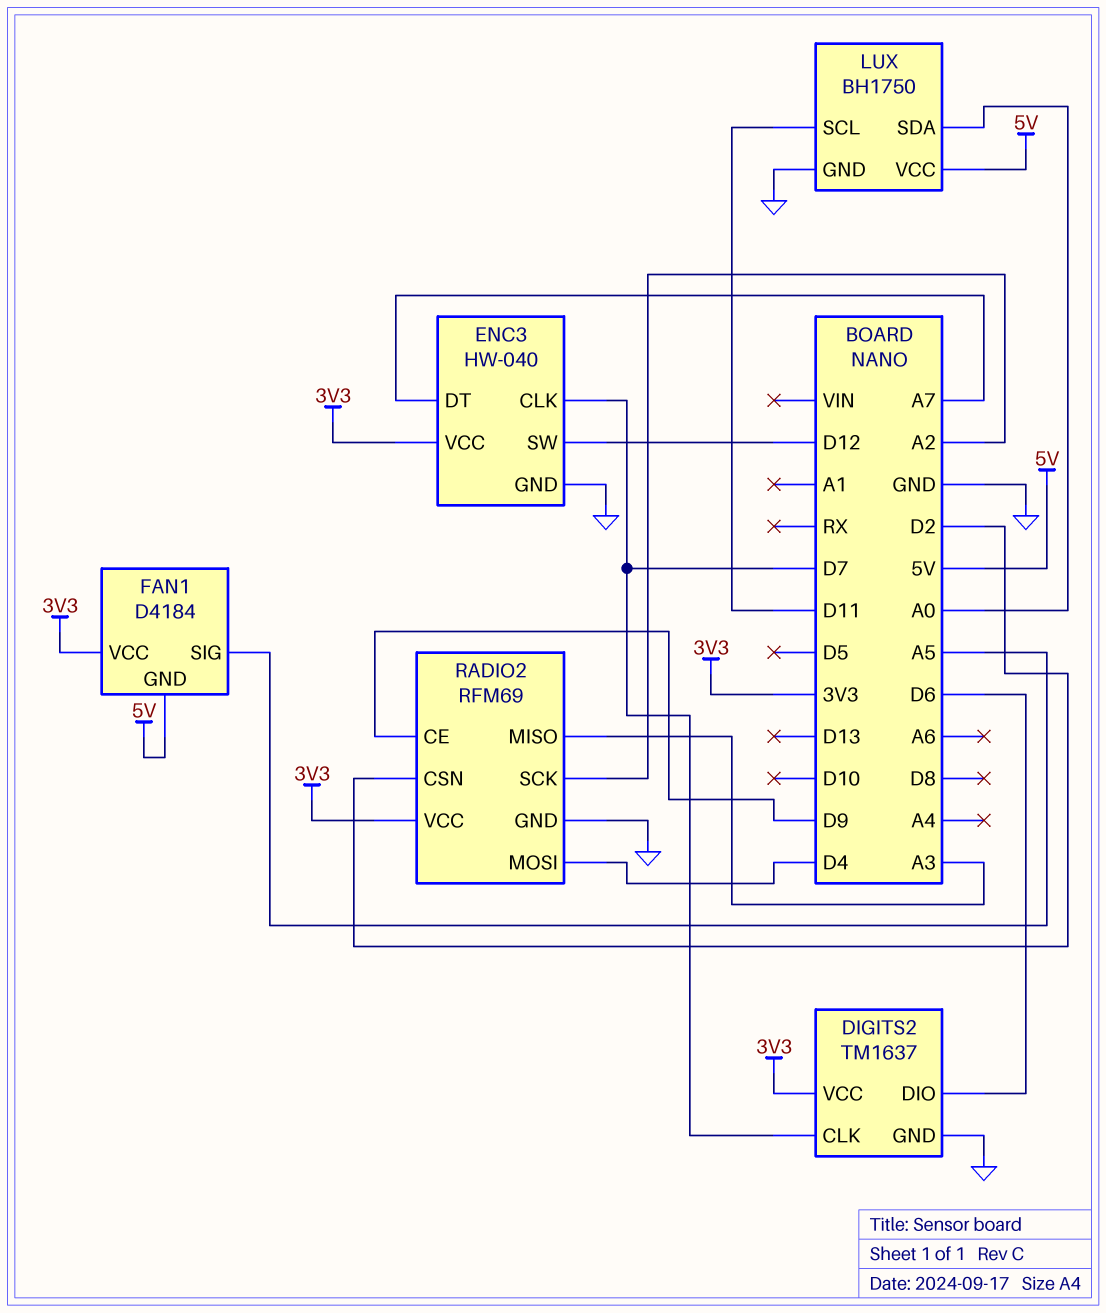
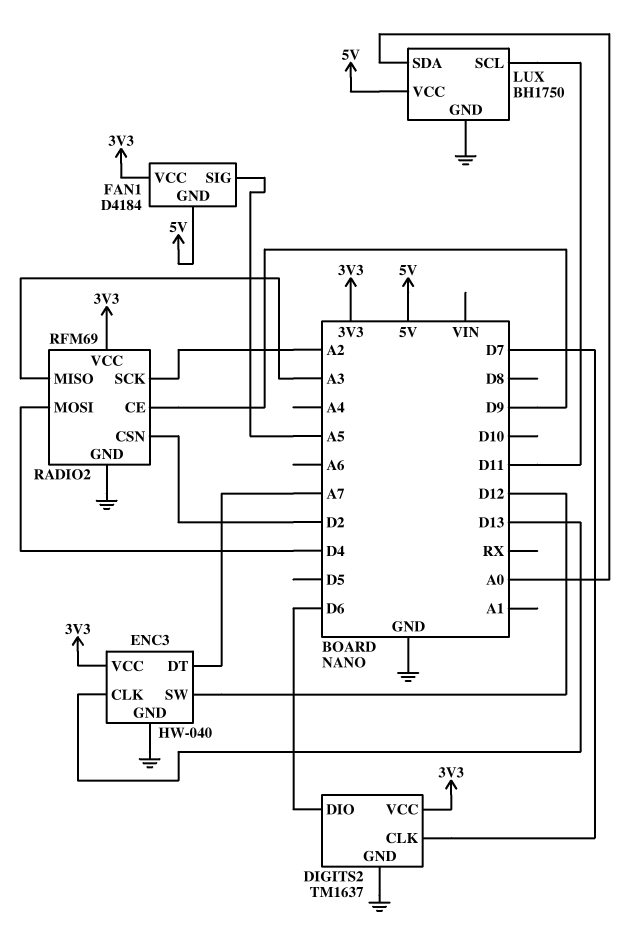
ENC3 pin CLK: D7 -> D13

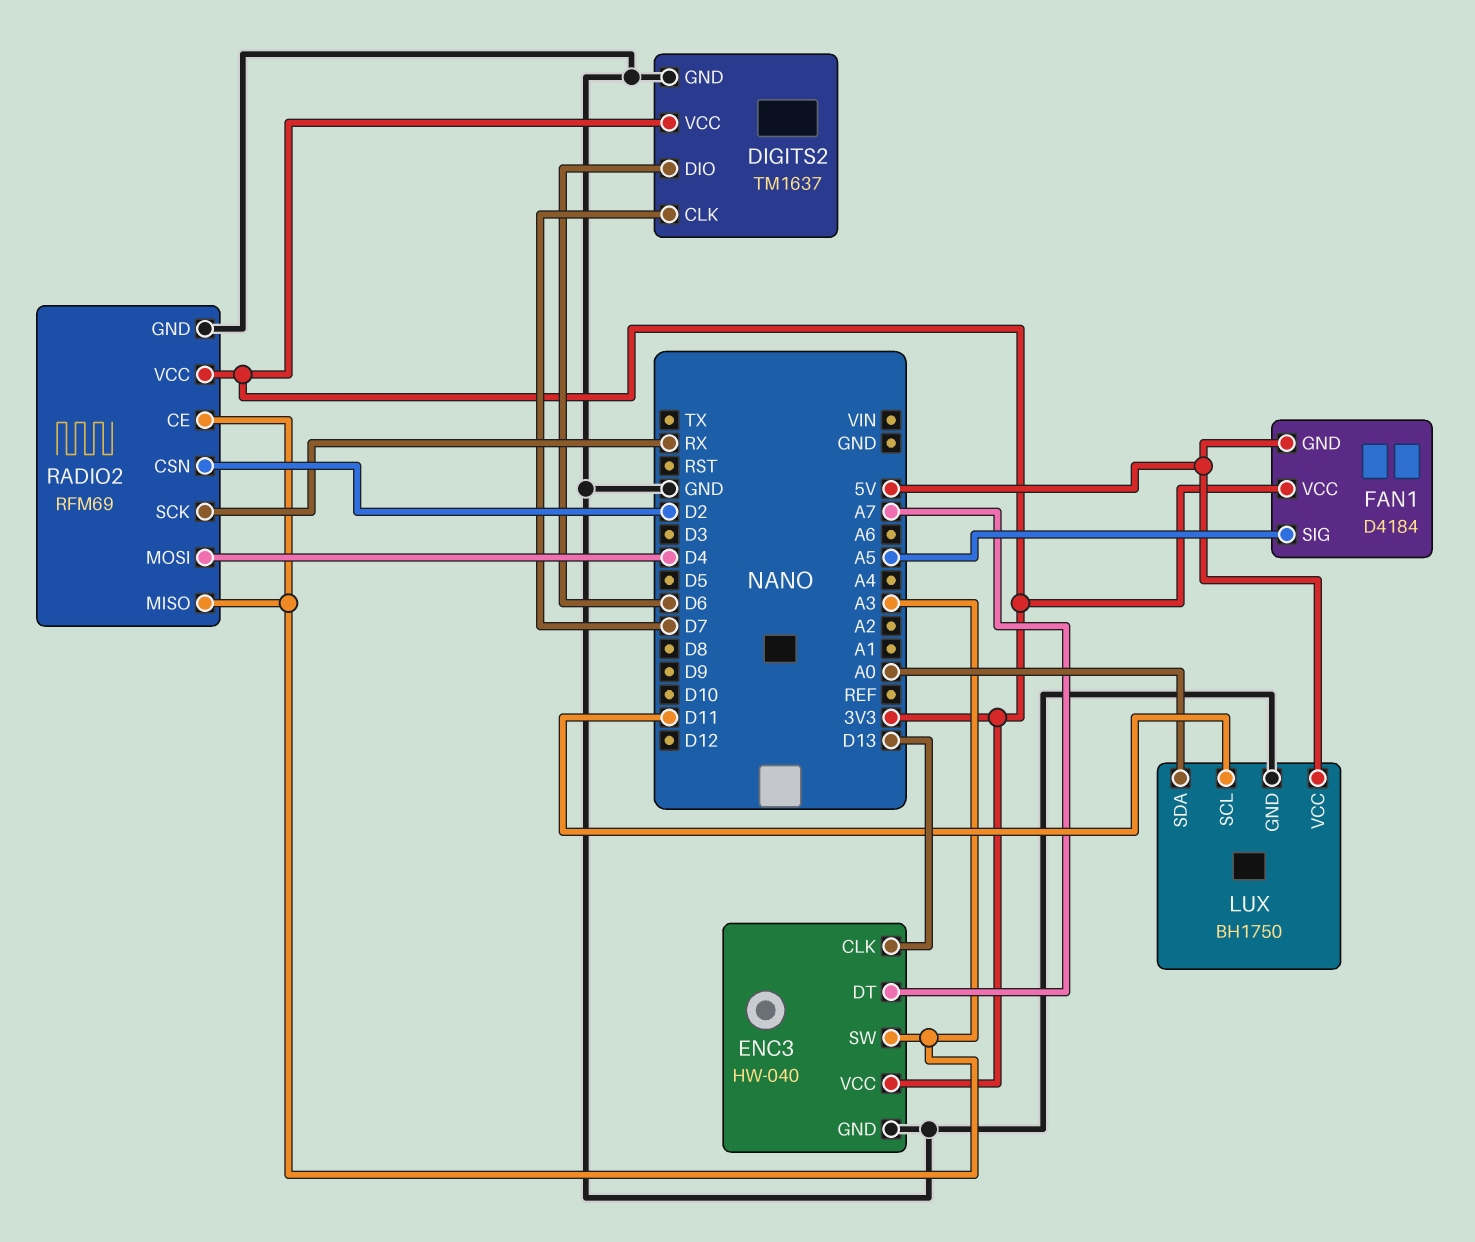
ENC3 pin SW: D12 -> A3
RADIO2 pin CE: D9 -> A3
RADIO2 pin SCK: A2 -> RX

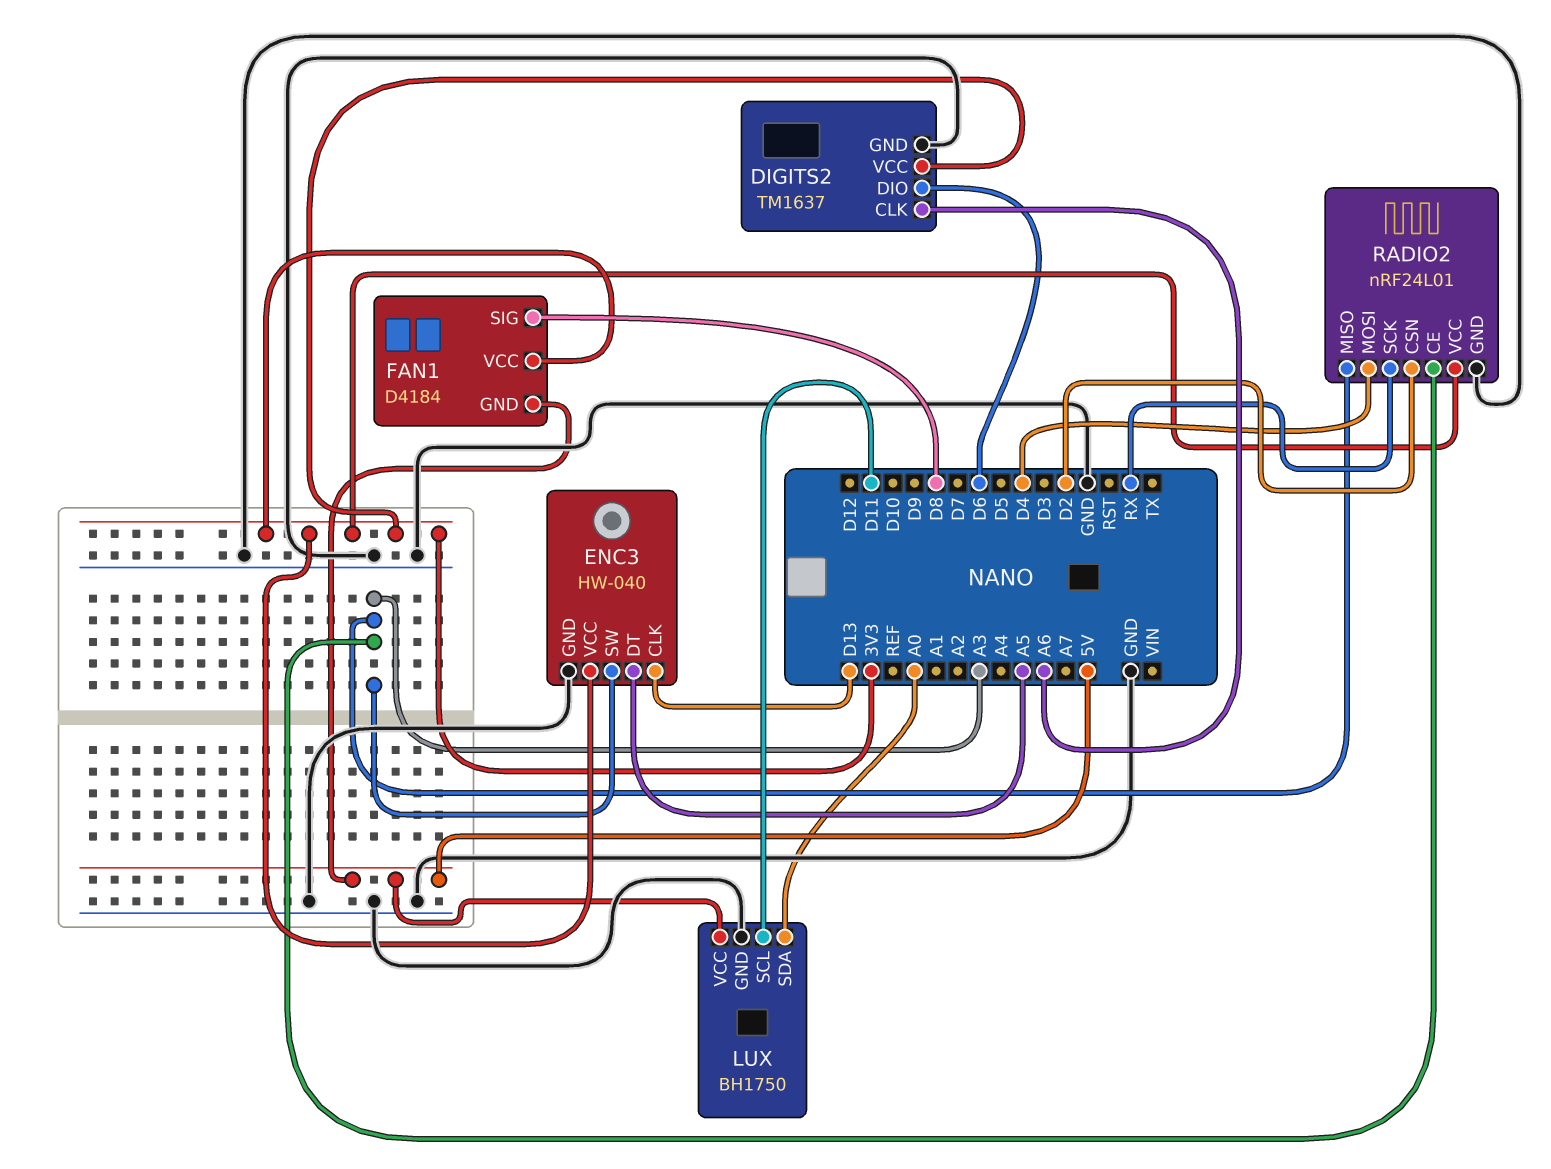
DIGITS2 pin CLK: D7 -> A6
ENC3 pin DT: A7 -> A5
FAN1 pin SIG: A5 -> D8
RADIO2: RFM69 -> nRF24L01

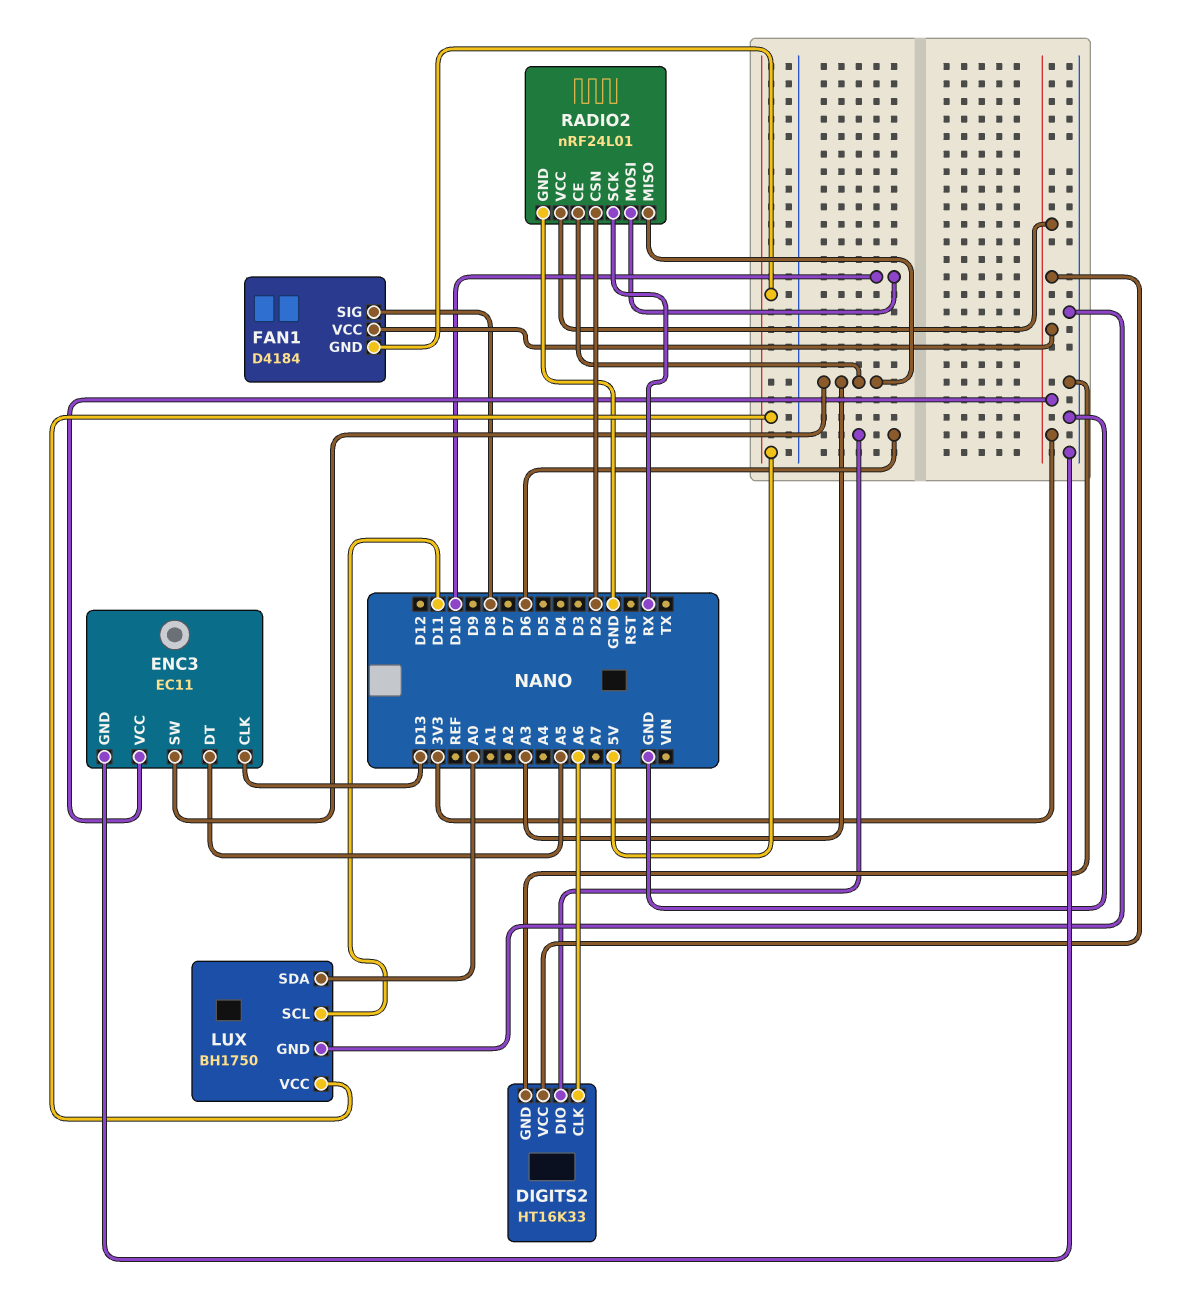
DIGITS2: TM1637 -> HT16K33
ENC3: HW-040 -> EC11
RADIO2 pin MOSI: D4 -> D10

